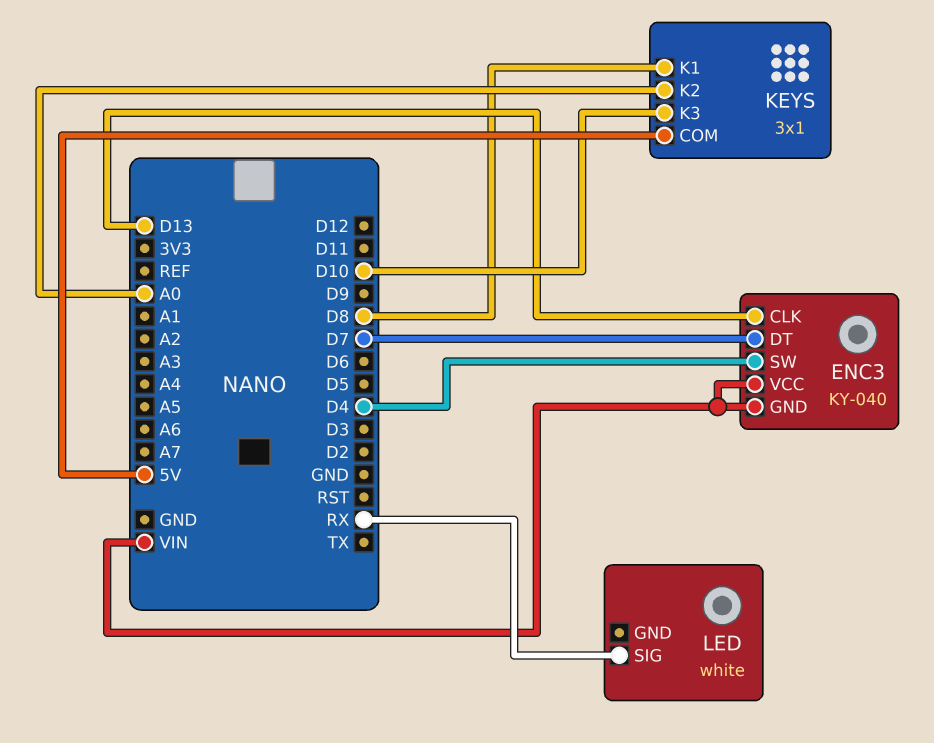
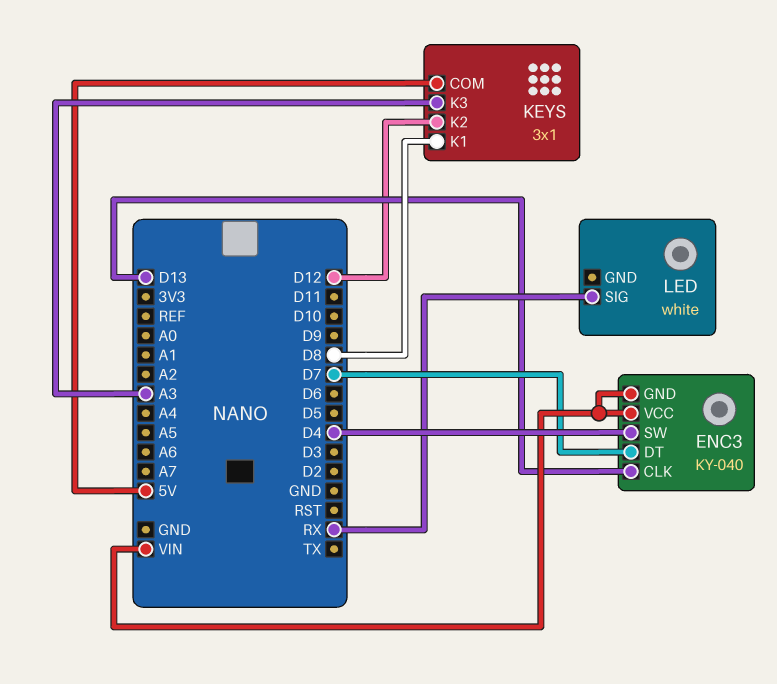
KEYS pin K2: A0 -> D12
KEYS pin K3: D10 -> A3

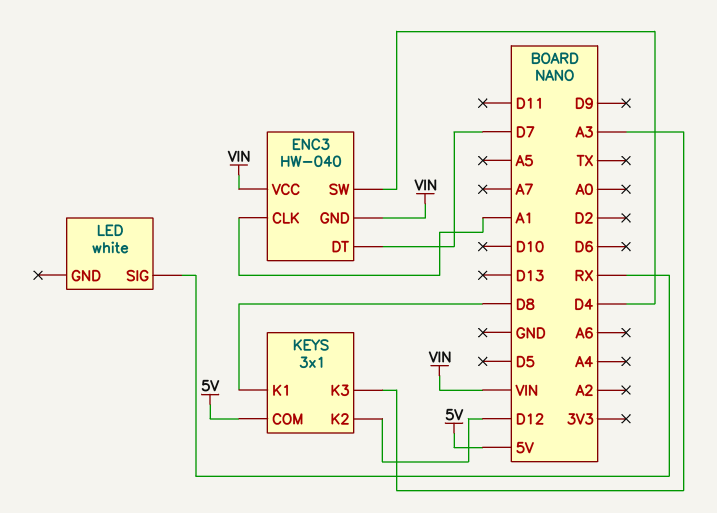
ENC3: KY-040 -> HW-040
ENC3 pin CLK: D13 -> A1

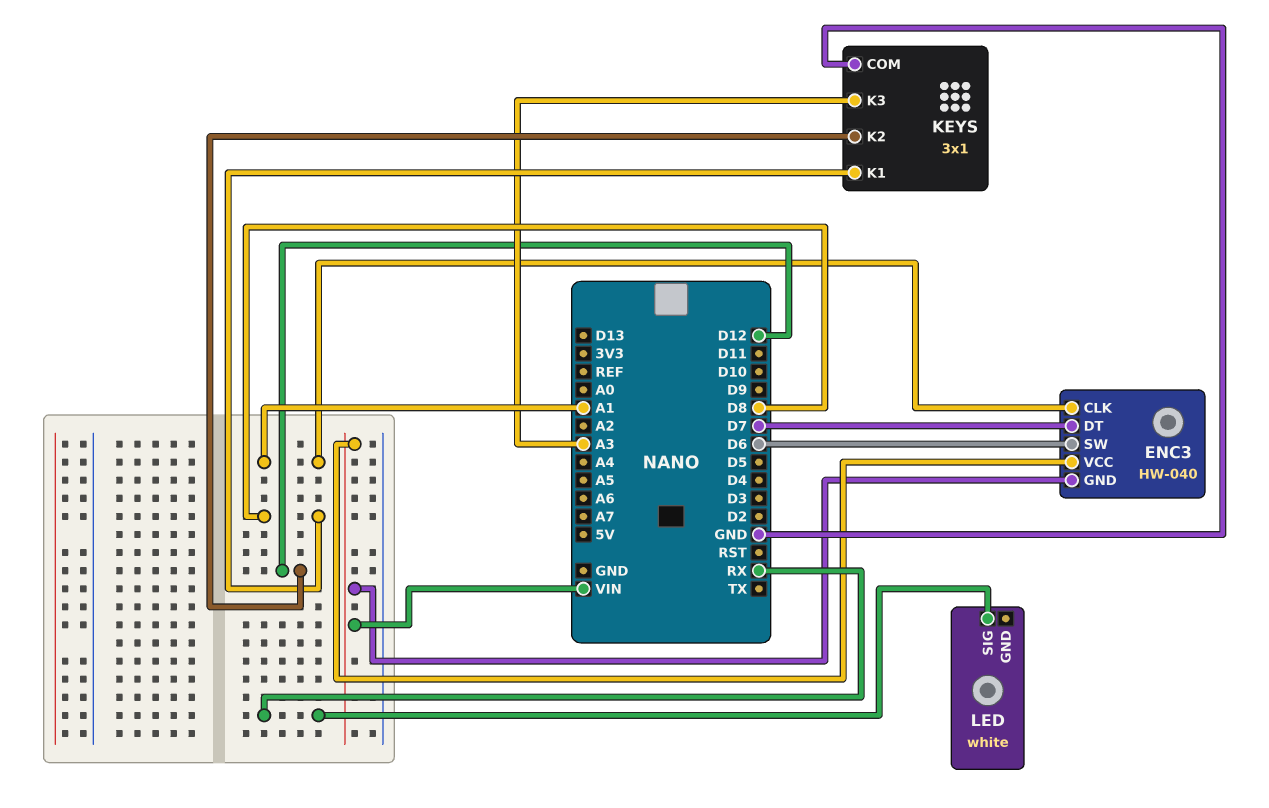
ENC3 pin SW: D4 -> D6
KEYS pin COM: 5V -> GND

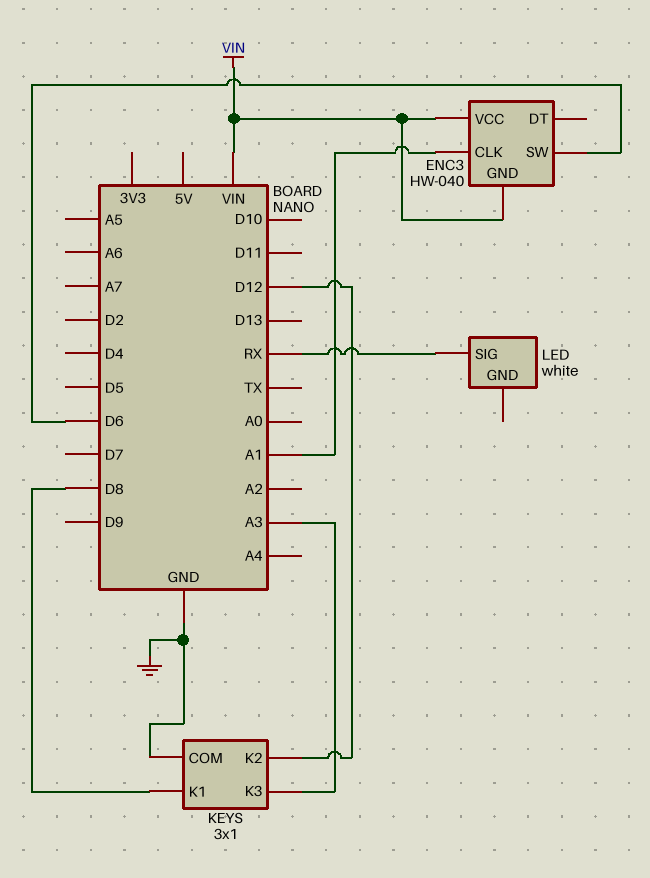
ENC3 pin DT: D7 -> none

